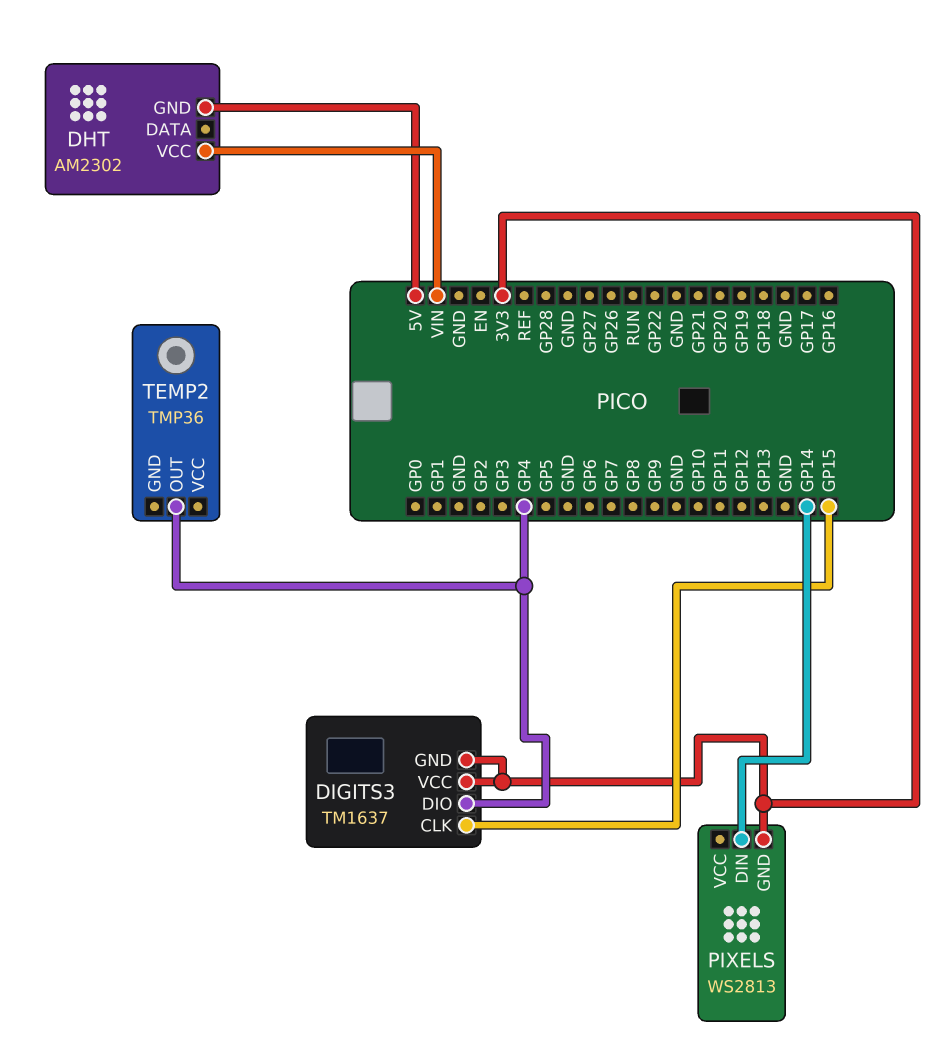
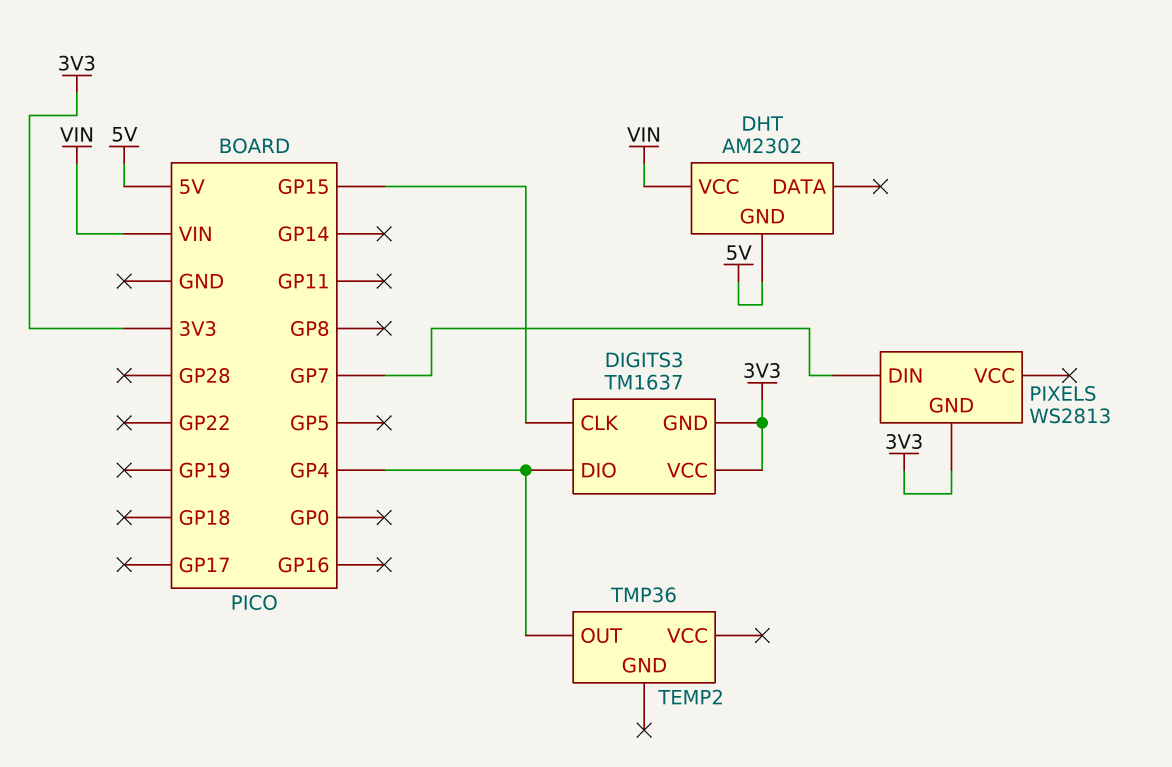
PIXELS pin DIN: GP14 -> GP7

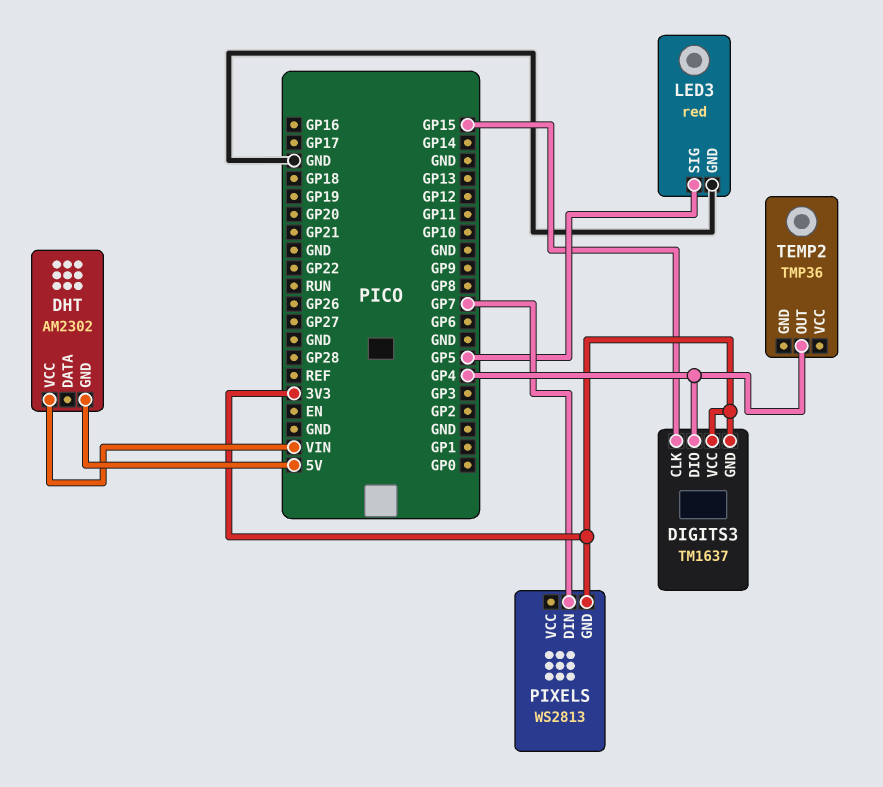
LED3: none -> red
LED3 pin GND: none -> GND
LED3 pin SIG: none -> GP5

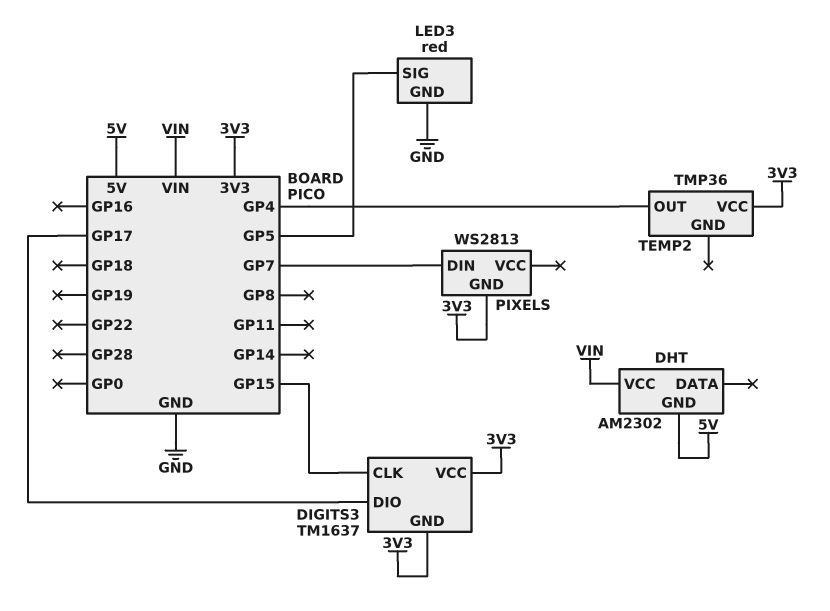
DIGITS3 pin DIO: GP4 -> GP17
TEMP2 pin VCC: none -> 3V3

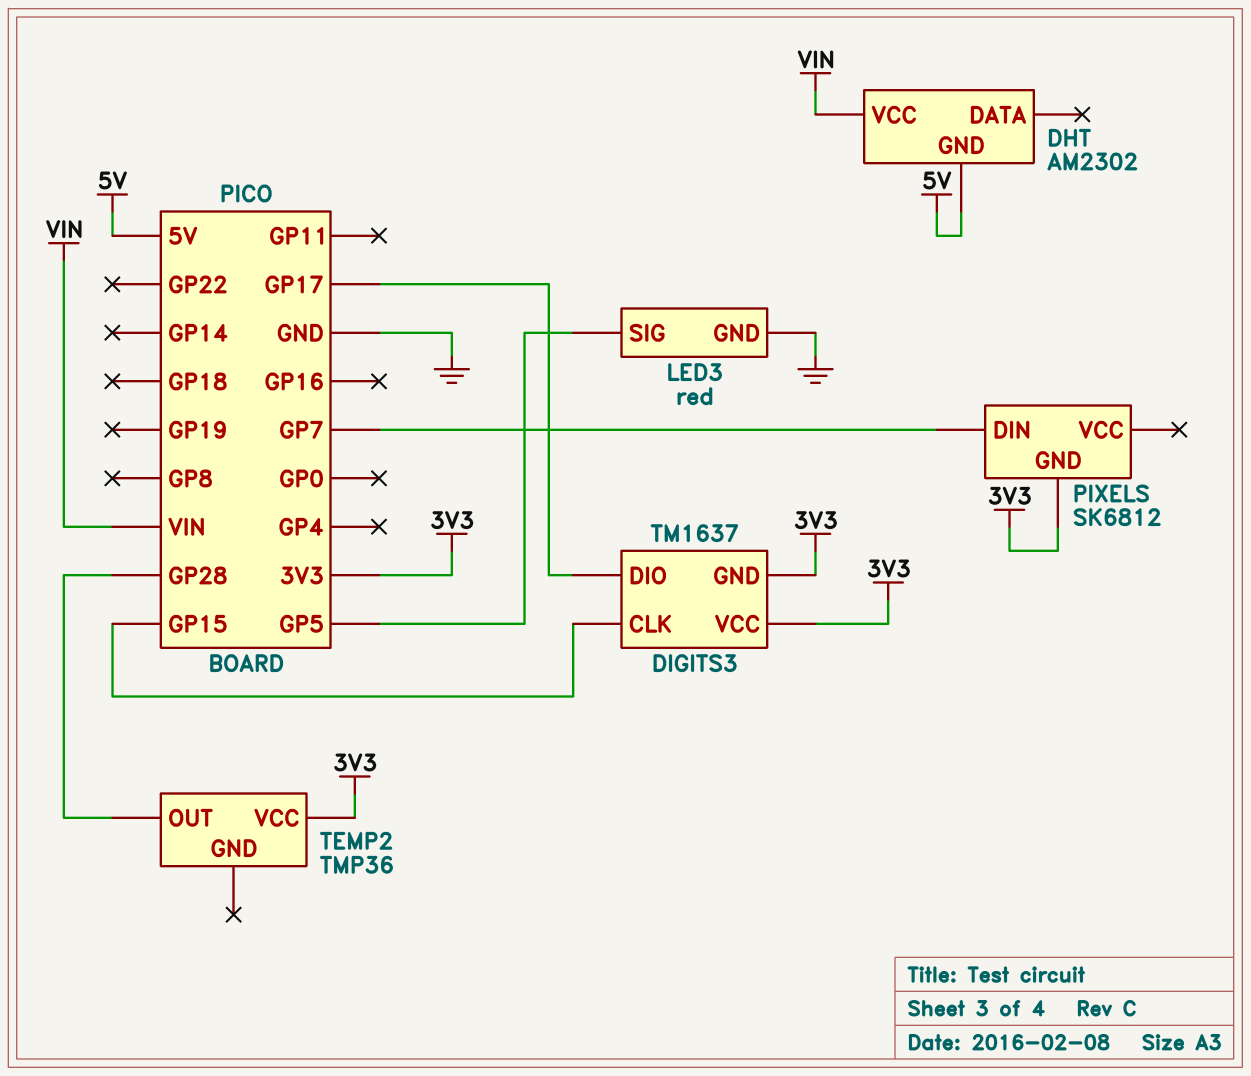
PIXELS: WS2813 -> SK6812
TEMP2 pin OUT: GP4 -> GP28

